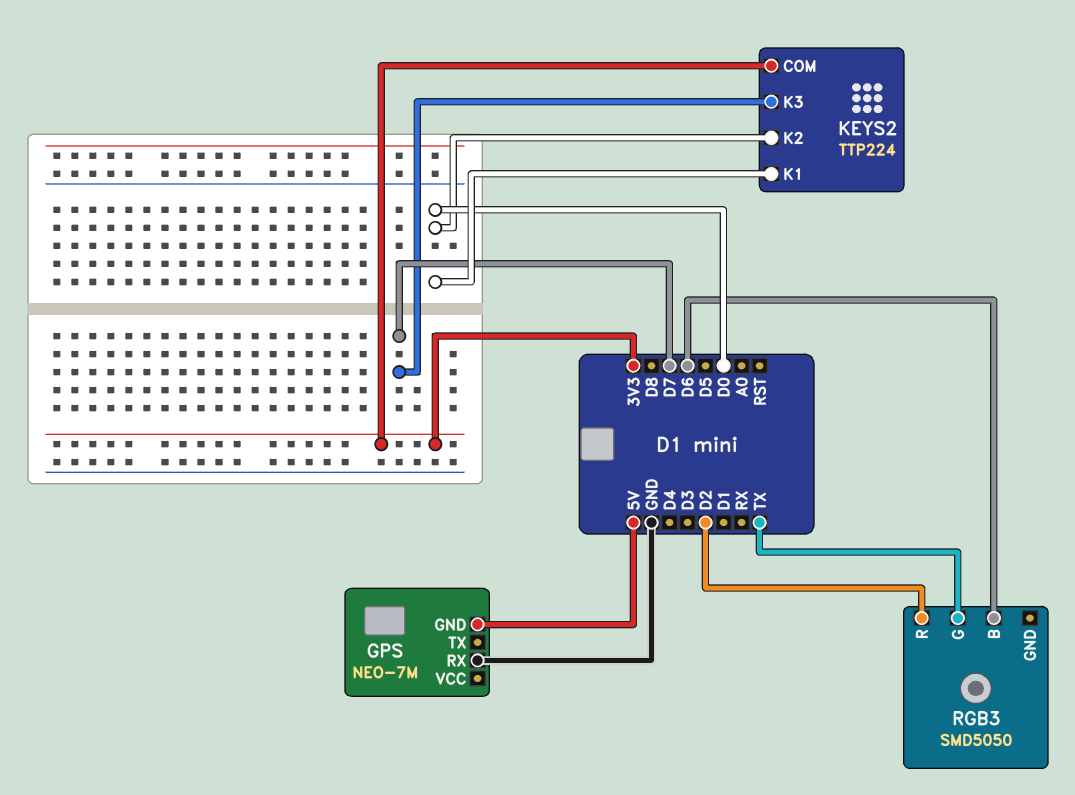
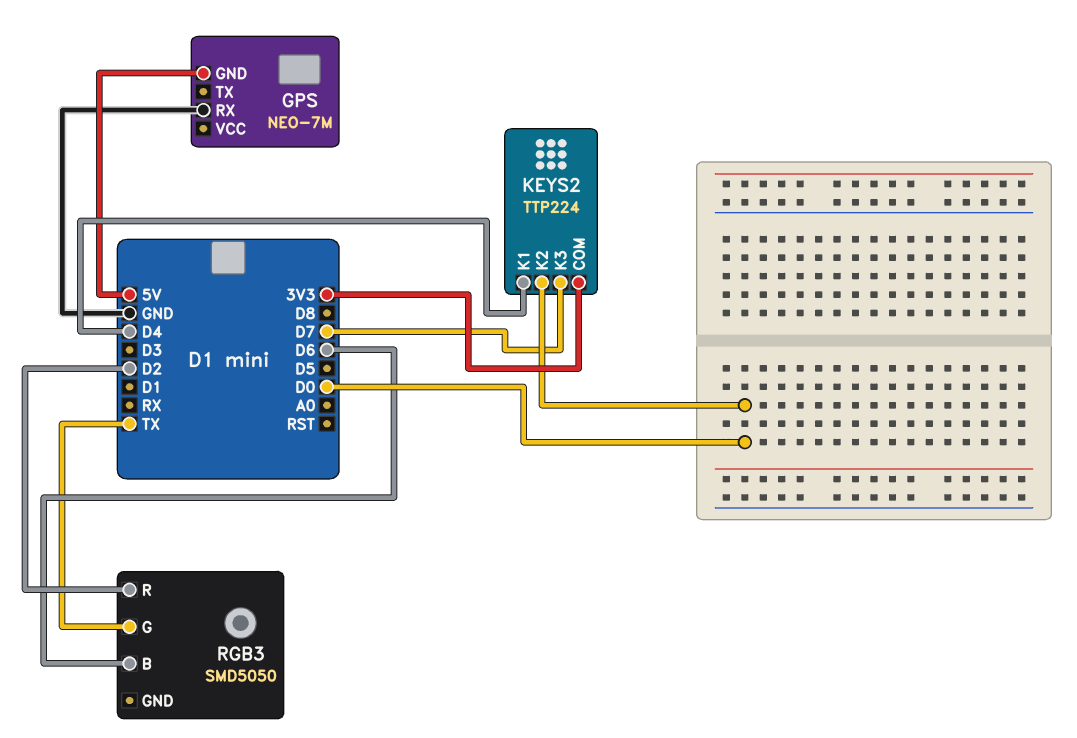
KEYS2 pin K1: D0 -> D4

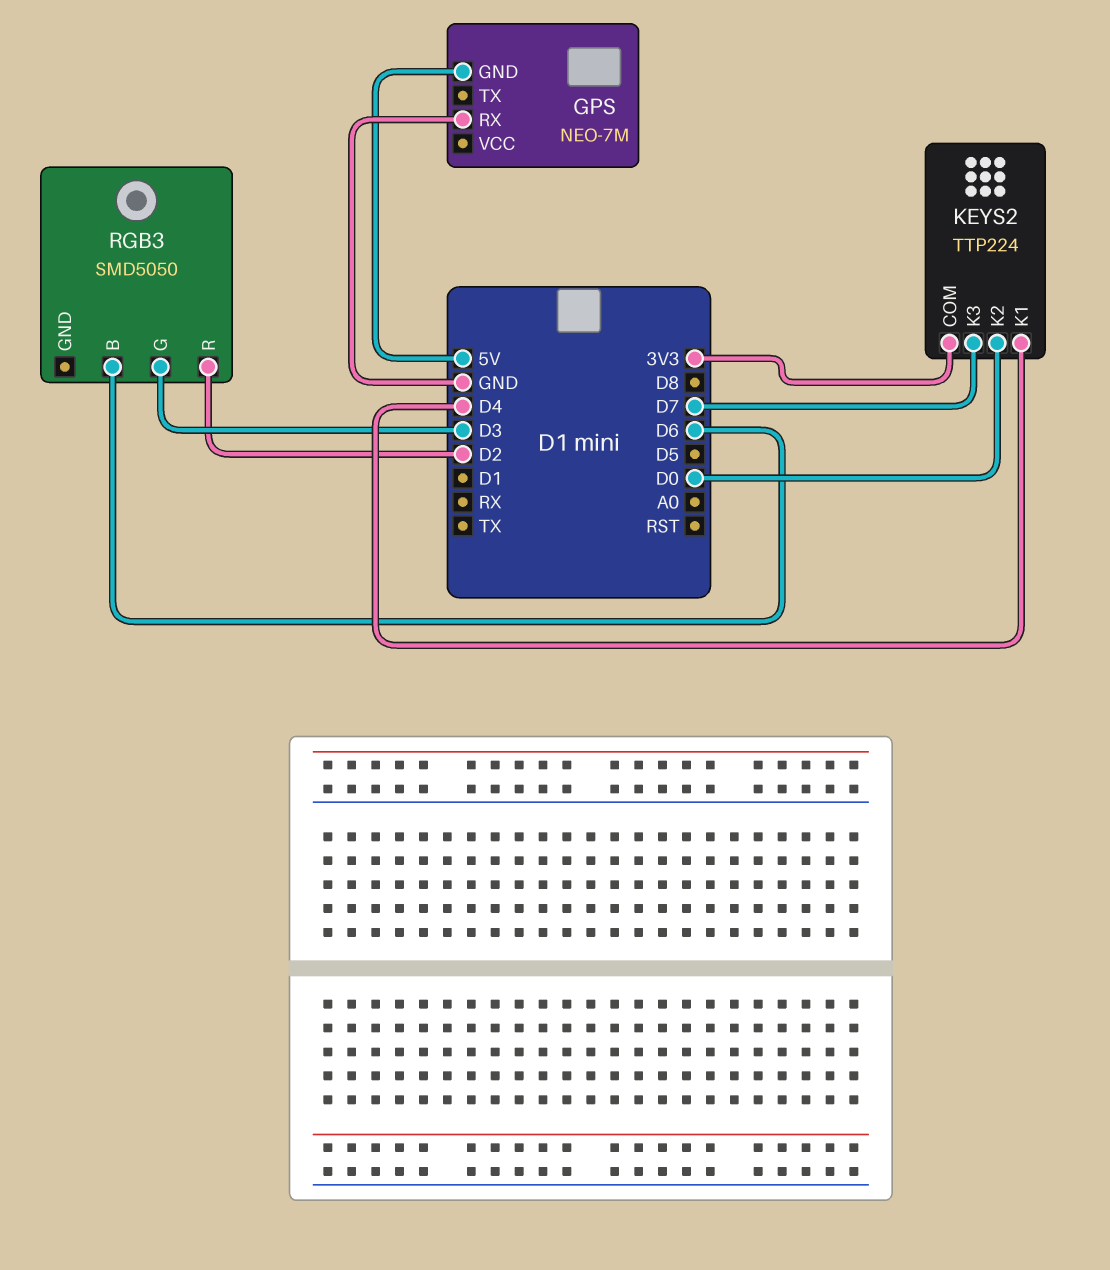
RGB3 pin G: TX -> D3

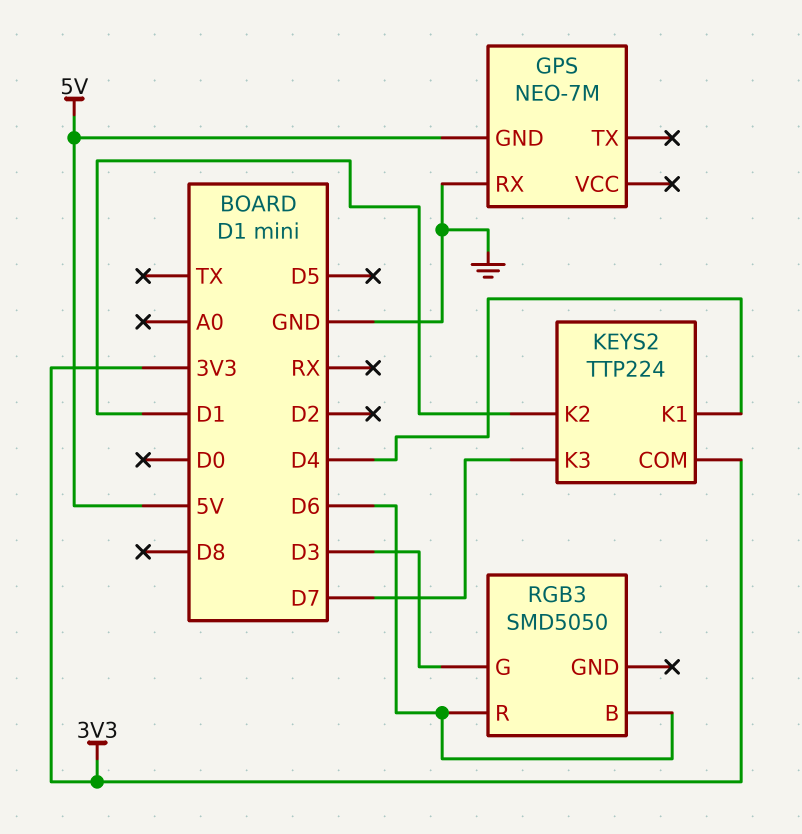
KEYS2 pin K2: D0 -> D1
RGB3 pin R: D2 -> D6

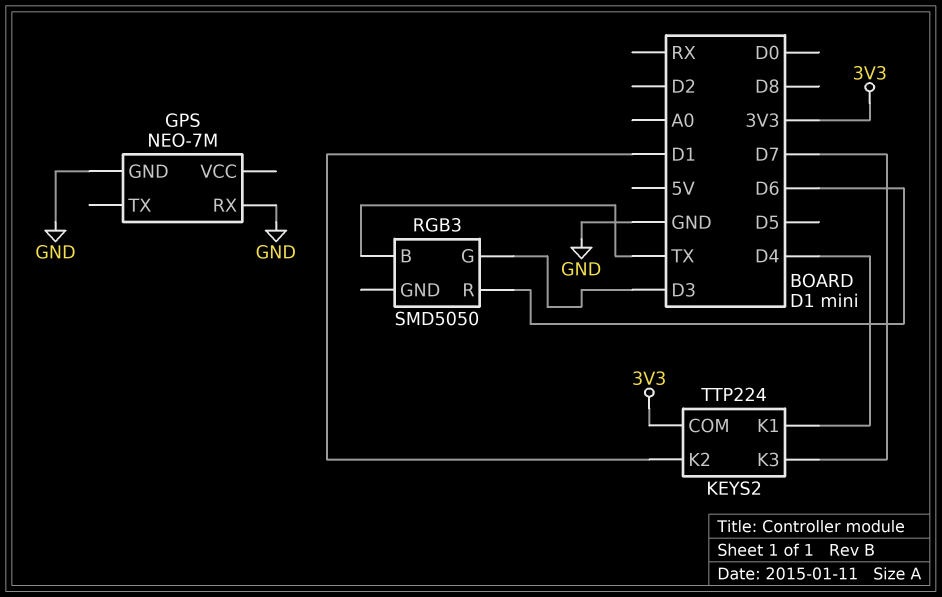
GPS pin GND: 5V -> GND
RGB3 pin B: D6 -> TX

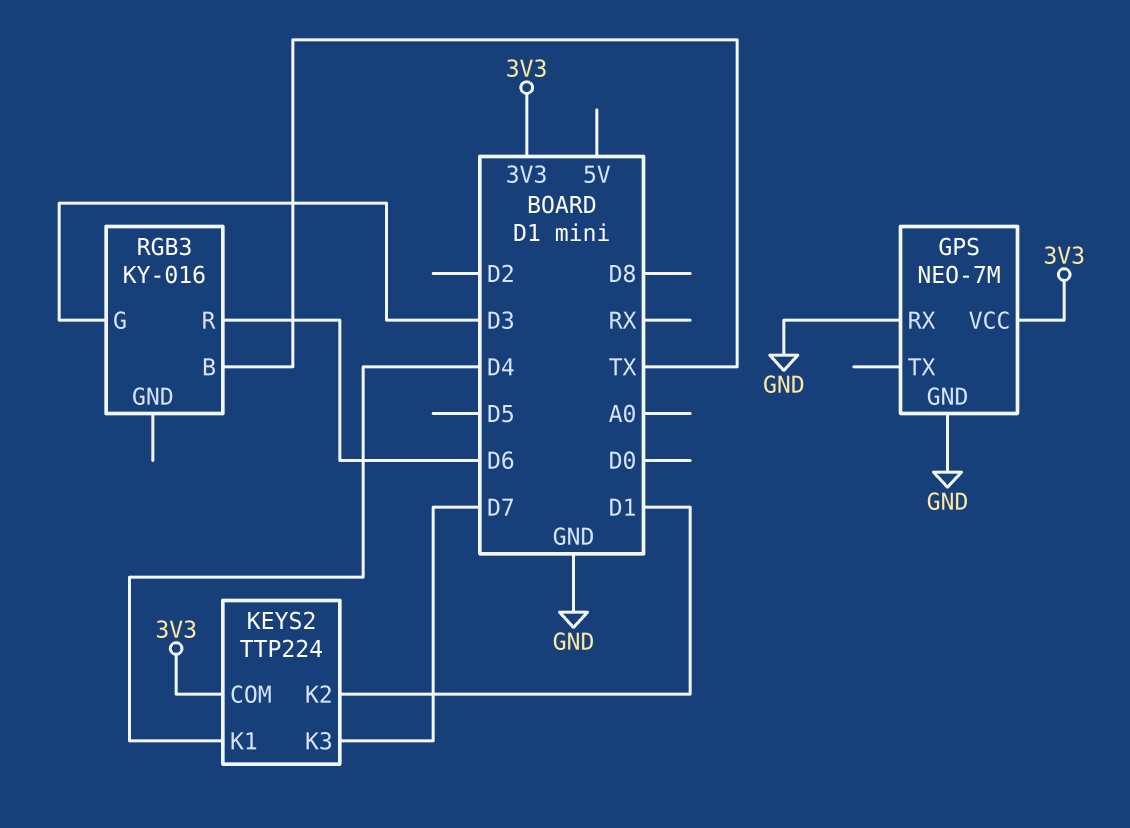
GPS pin VCC: none -> 3V3
RGB3: SMD5050 -> KY-016

